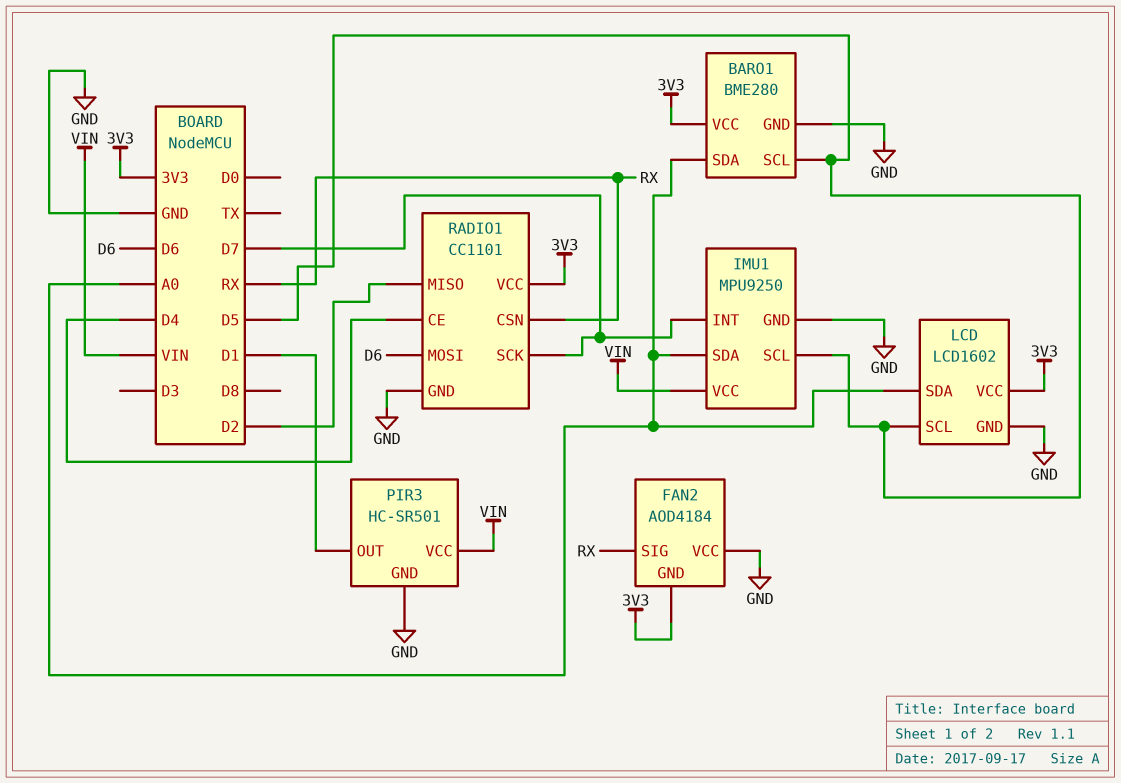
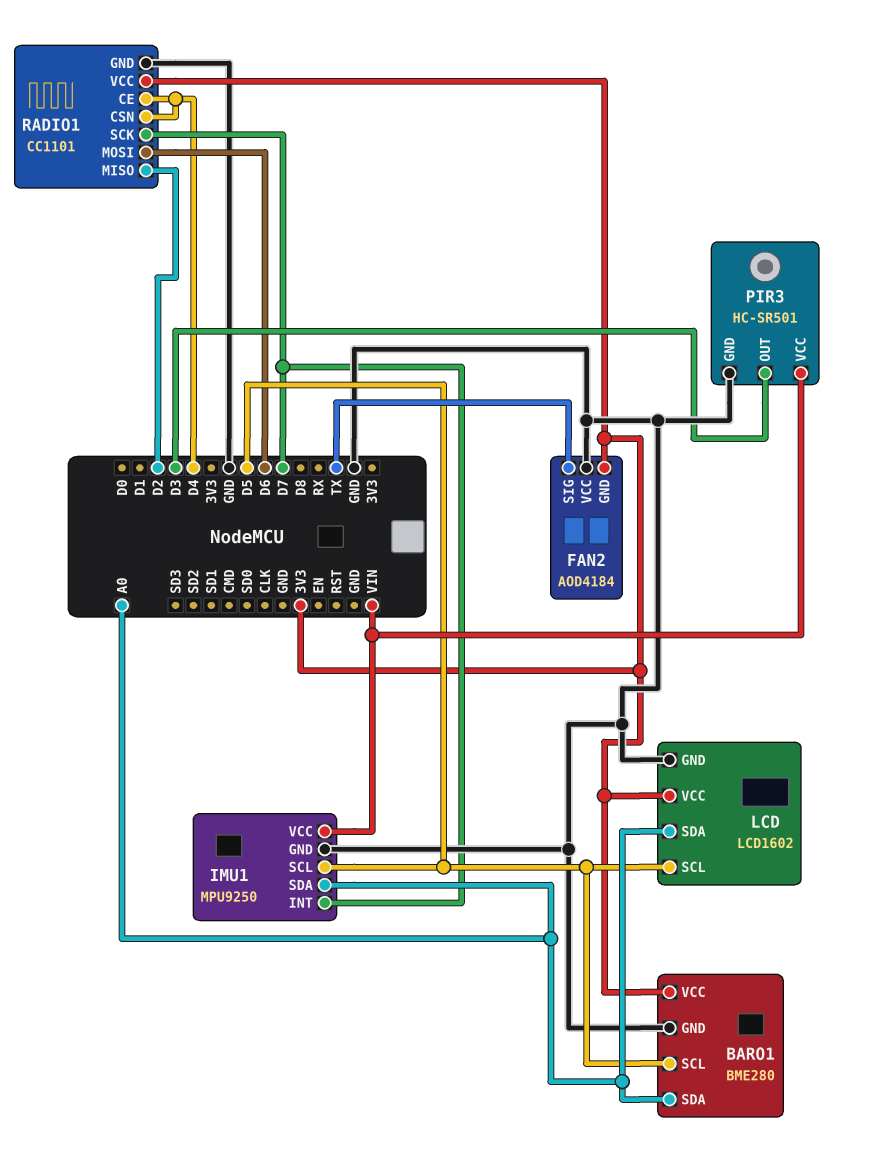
FAN2 pin SIG: RX -> TX
PIR3 pin OUT: D1 -> D3
RADIO1 pin CSN: RX -> D4

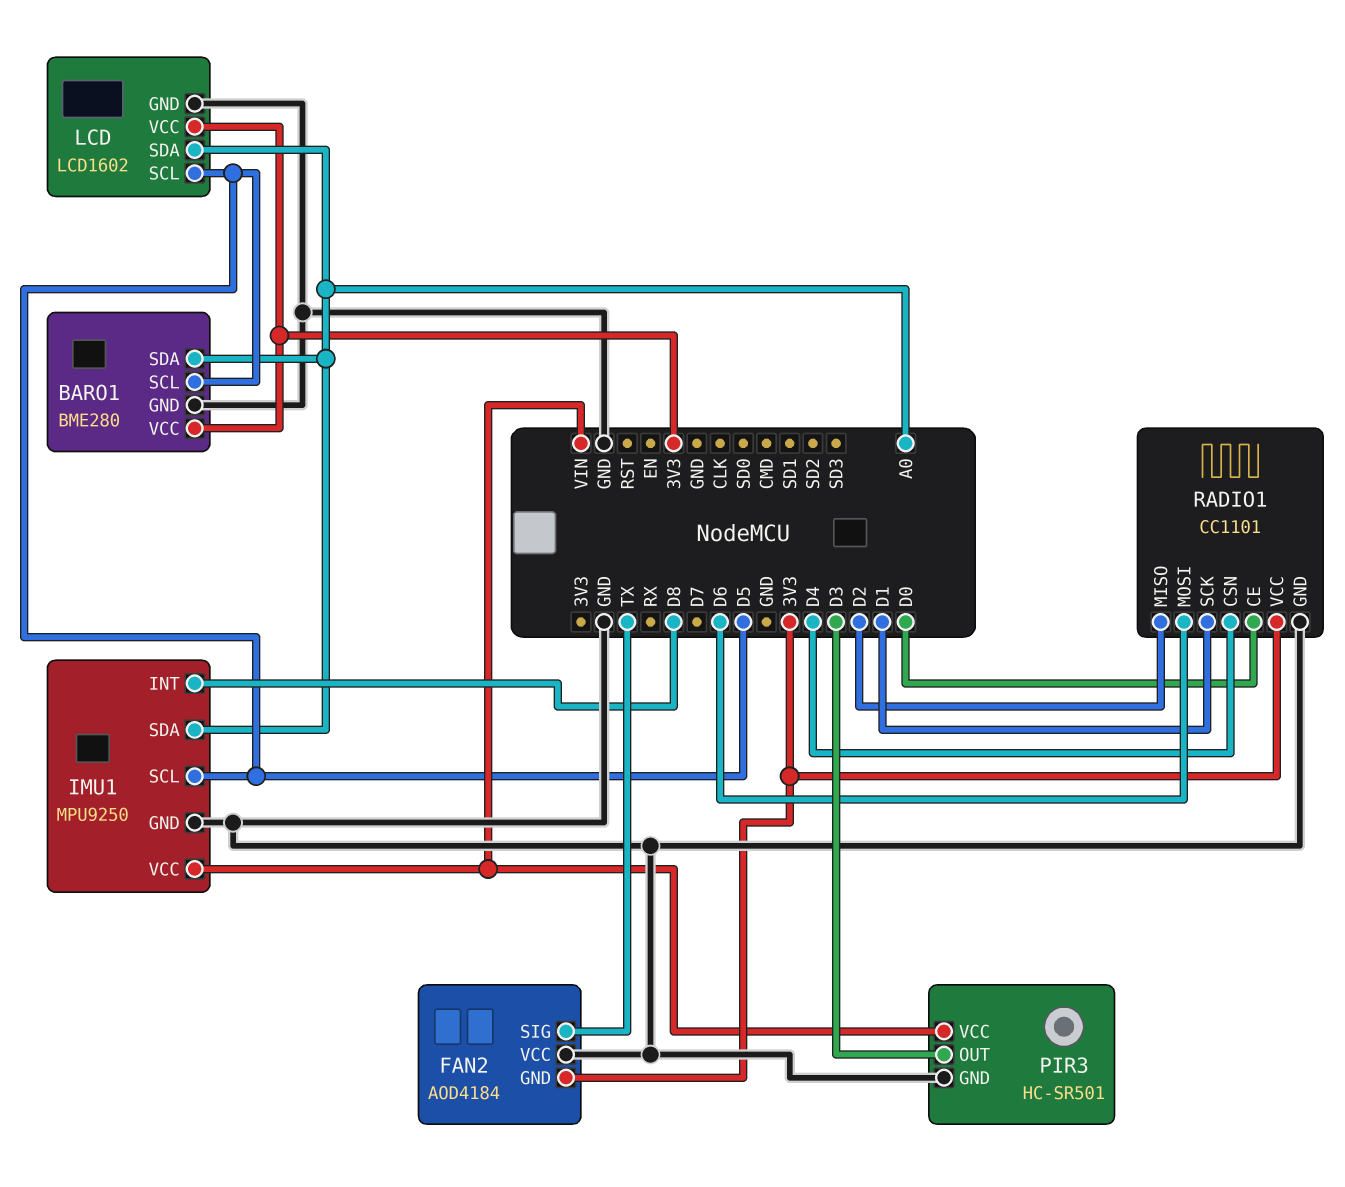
IMU1 pin INT: D7 -> D8
RADIO1 pin CE: D4 -> D0
RADIO1 pin SCK: D7 -> D1

